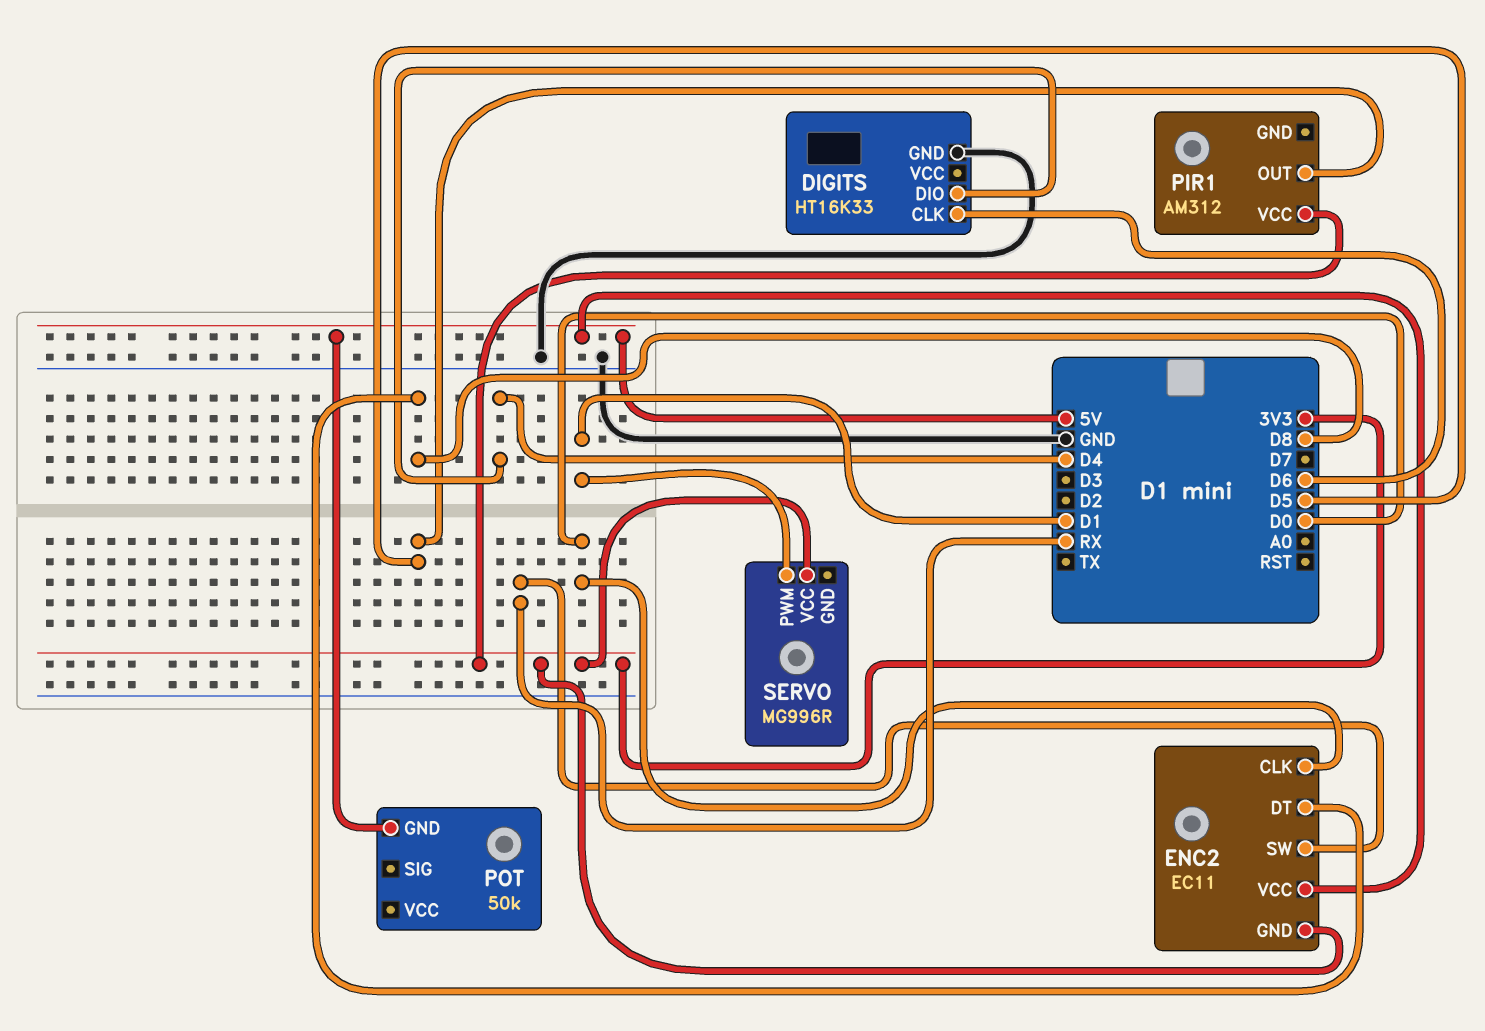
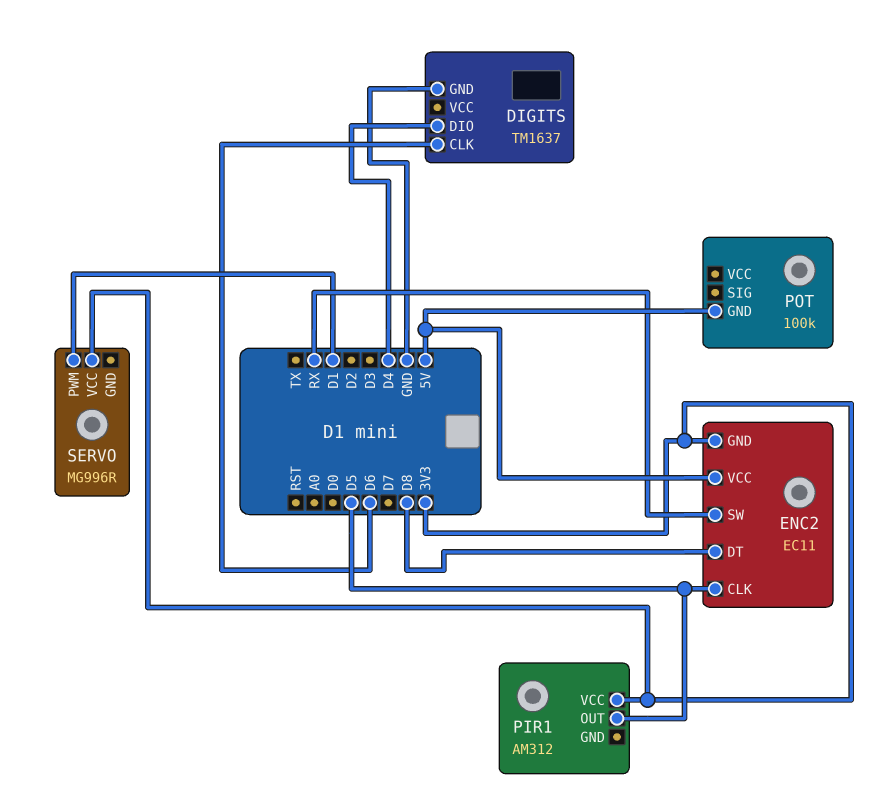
DIGITS: HT16K33 -> TM1637
ENC2 pin CLK: D0 -> D5
POT: 50k -> 100k

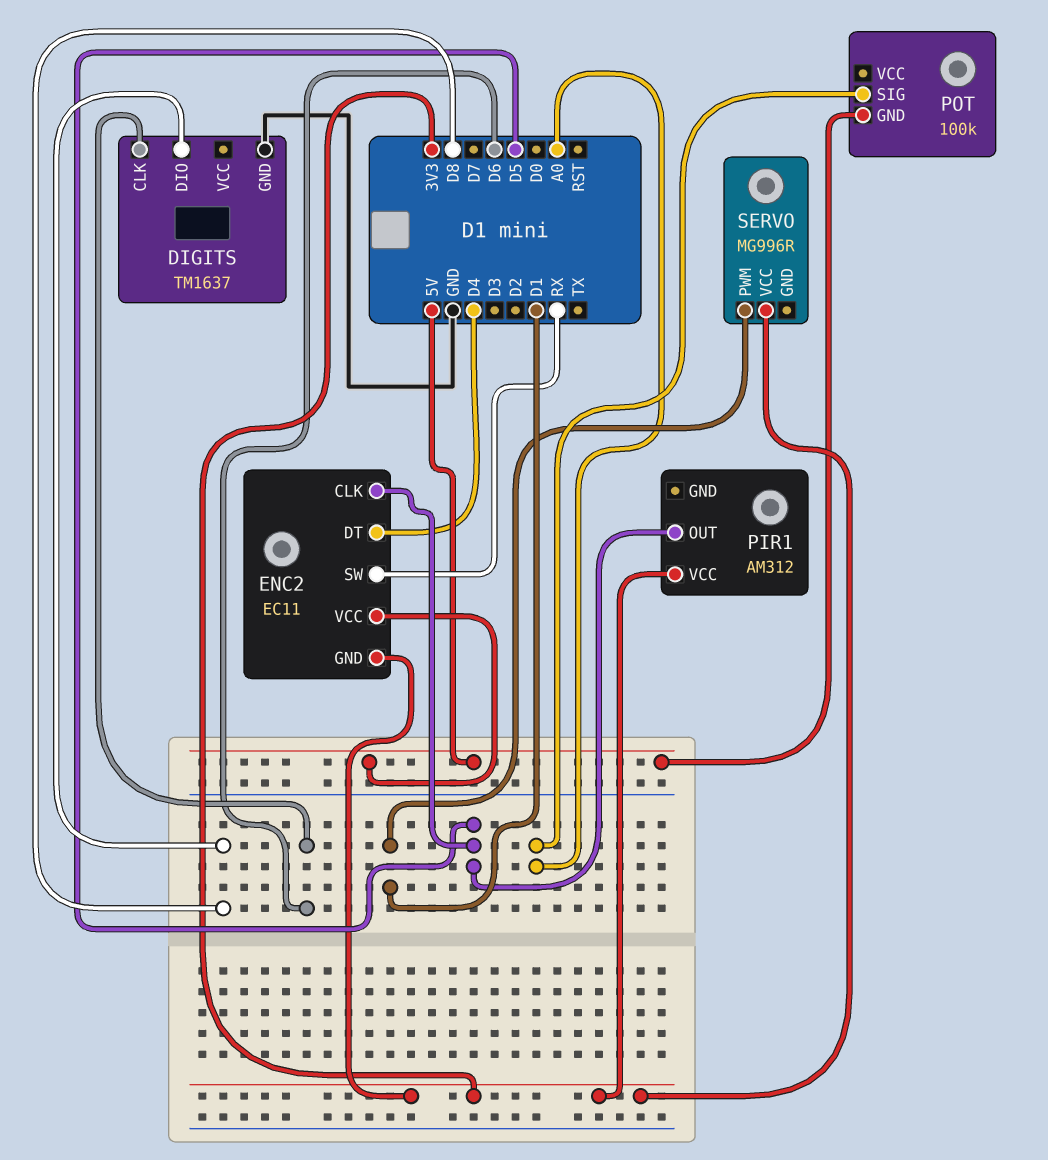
DIGITS pin DIO: D4 -> D8
ENC2 pin DT: D8 -> D4
POT pin SIG: none -> A0

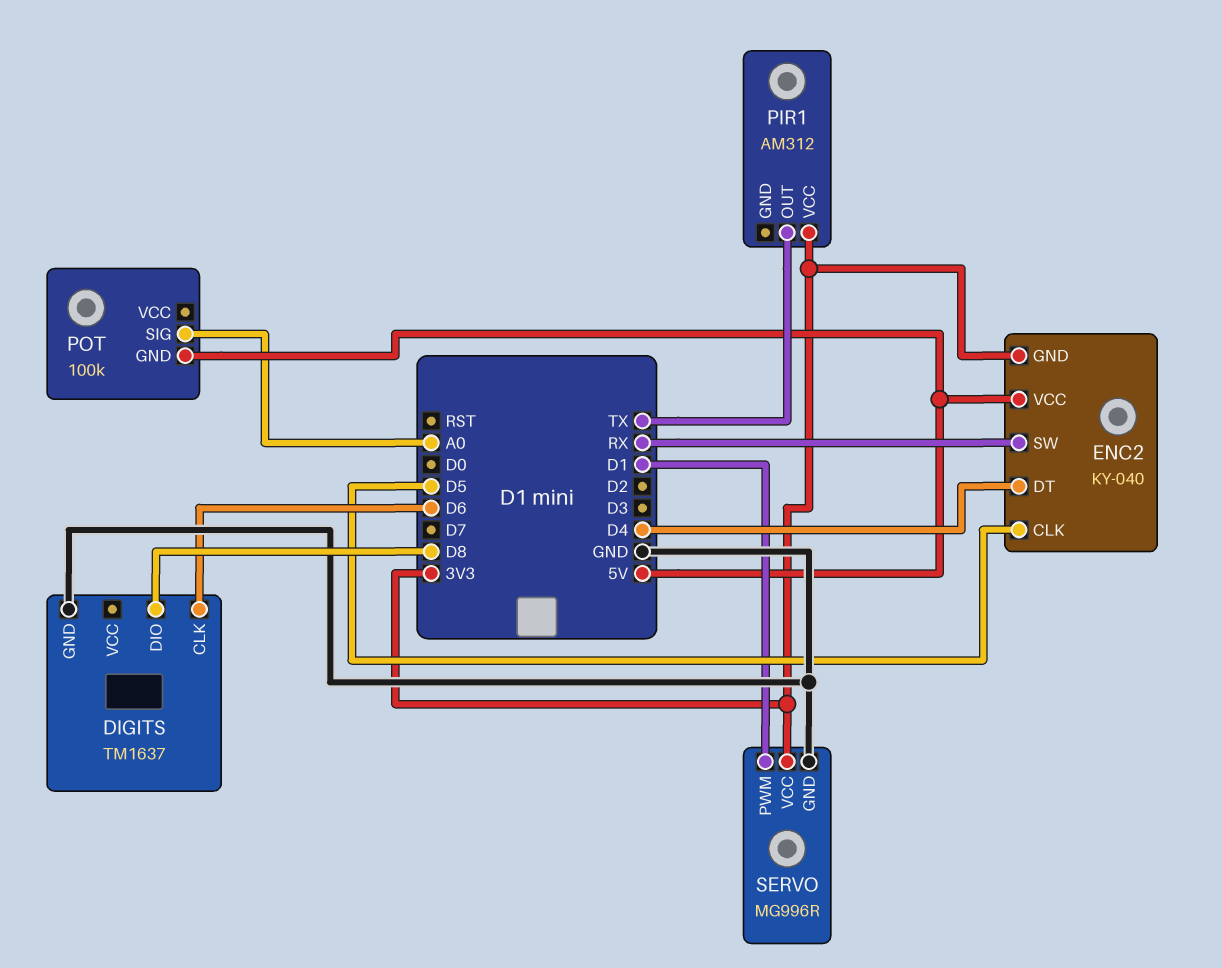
ENC2: EC11 -> KY-040
PIR1 pin OUT: D5 -> TX
SERVO pin GND: none -> GND

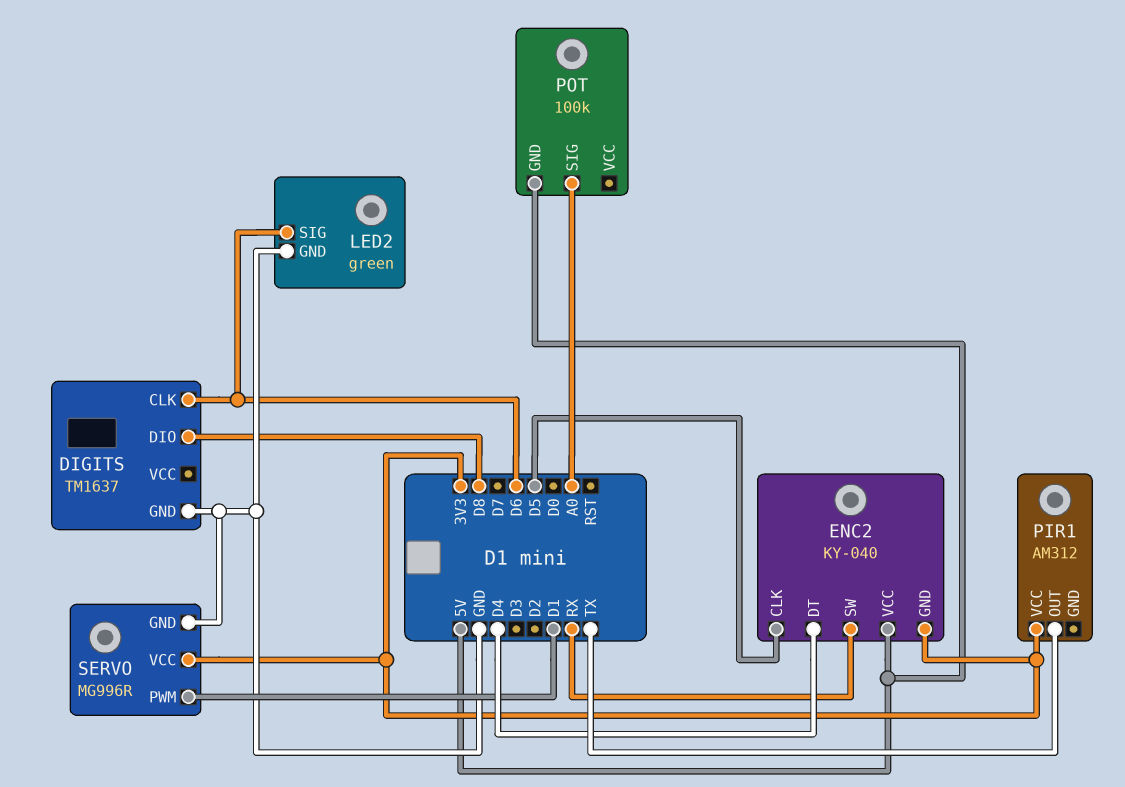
LED2: none -> green
LED2 pin GND: none -> GND
LED2 pin SIG: none -> D6

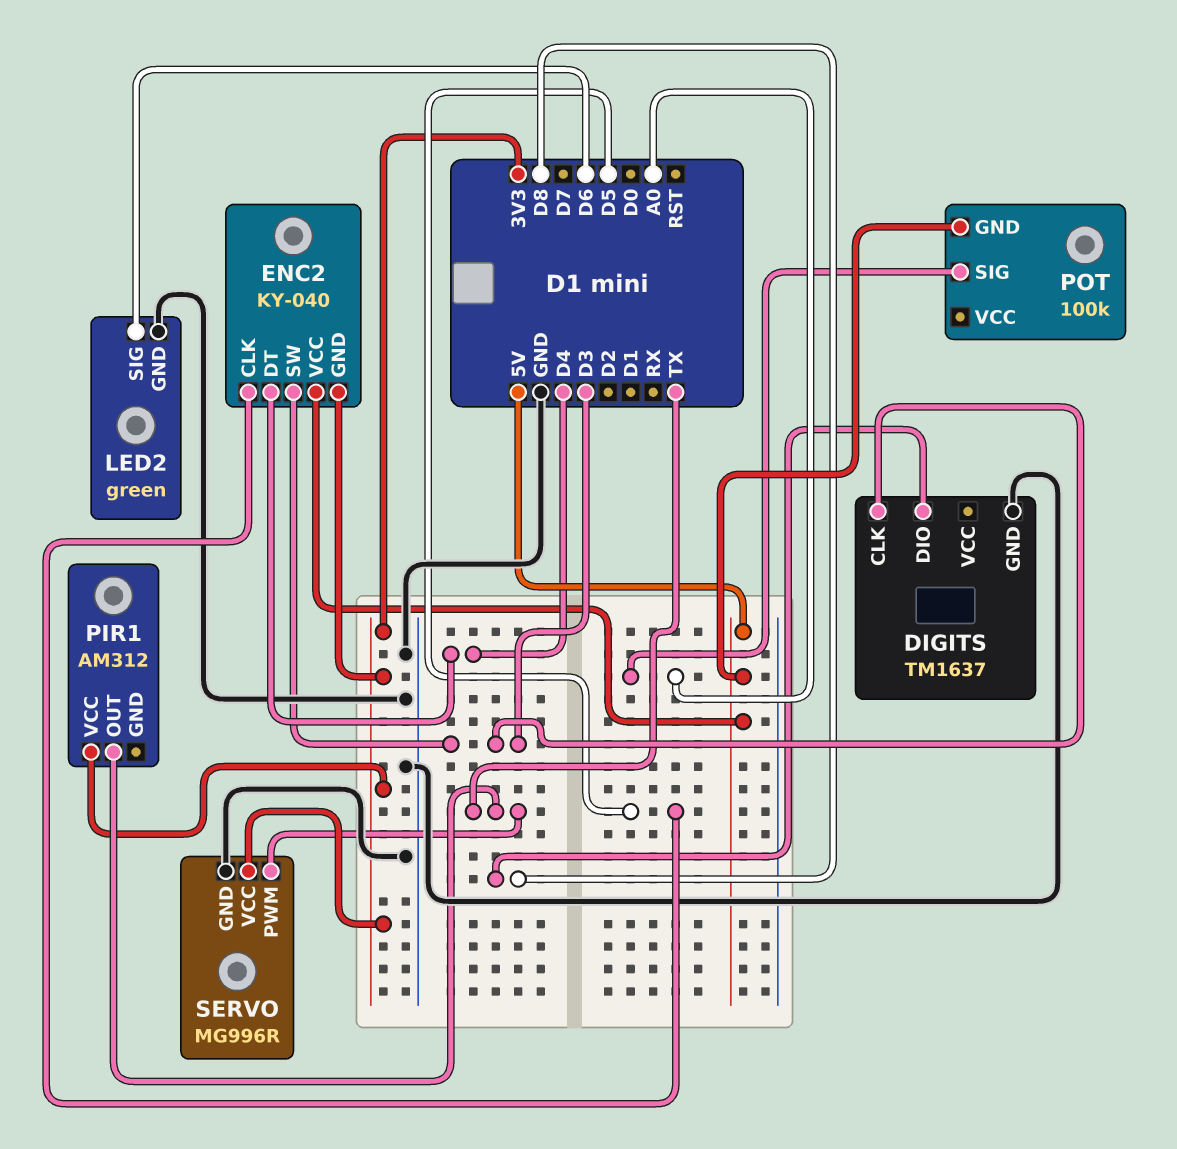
DIGITS pin CLK: D6 -> D3
ENC2 pin SW: RX -> D3
SERVO pin PWM: D1 -> TX

